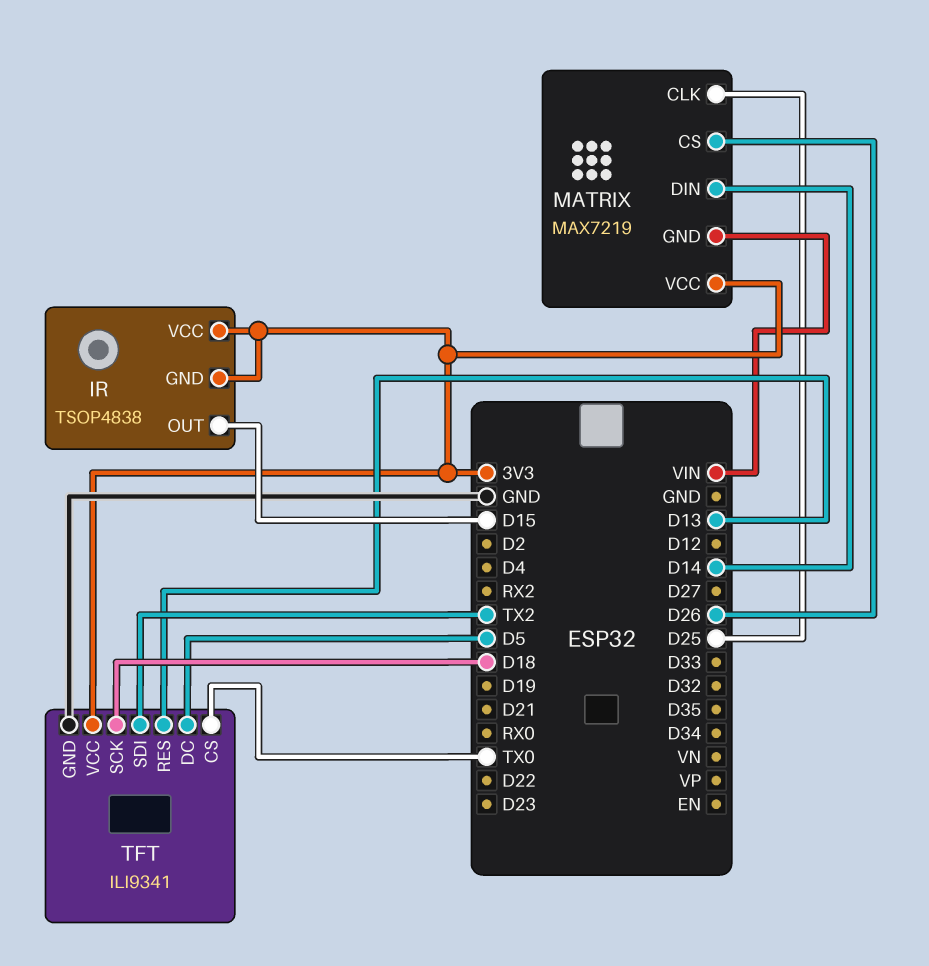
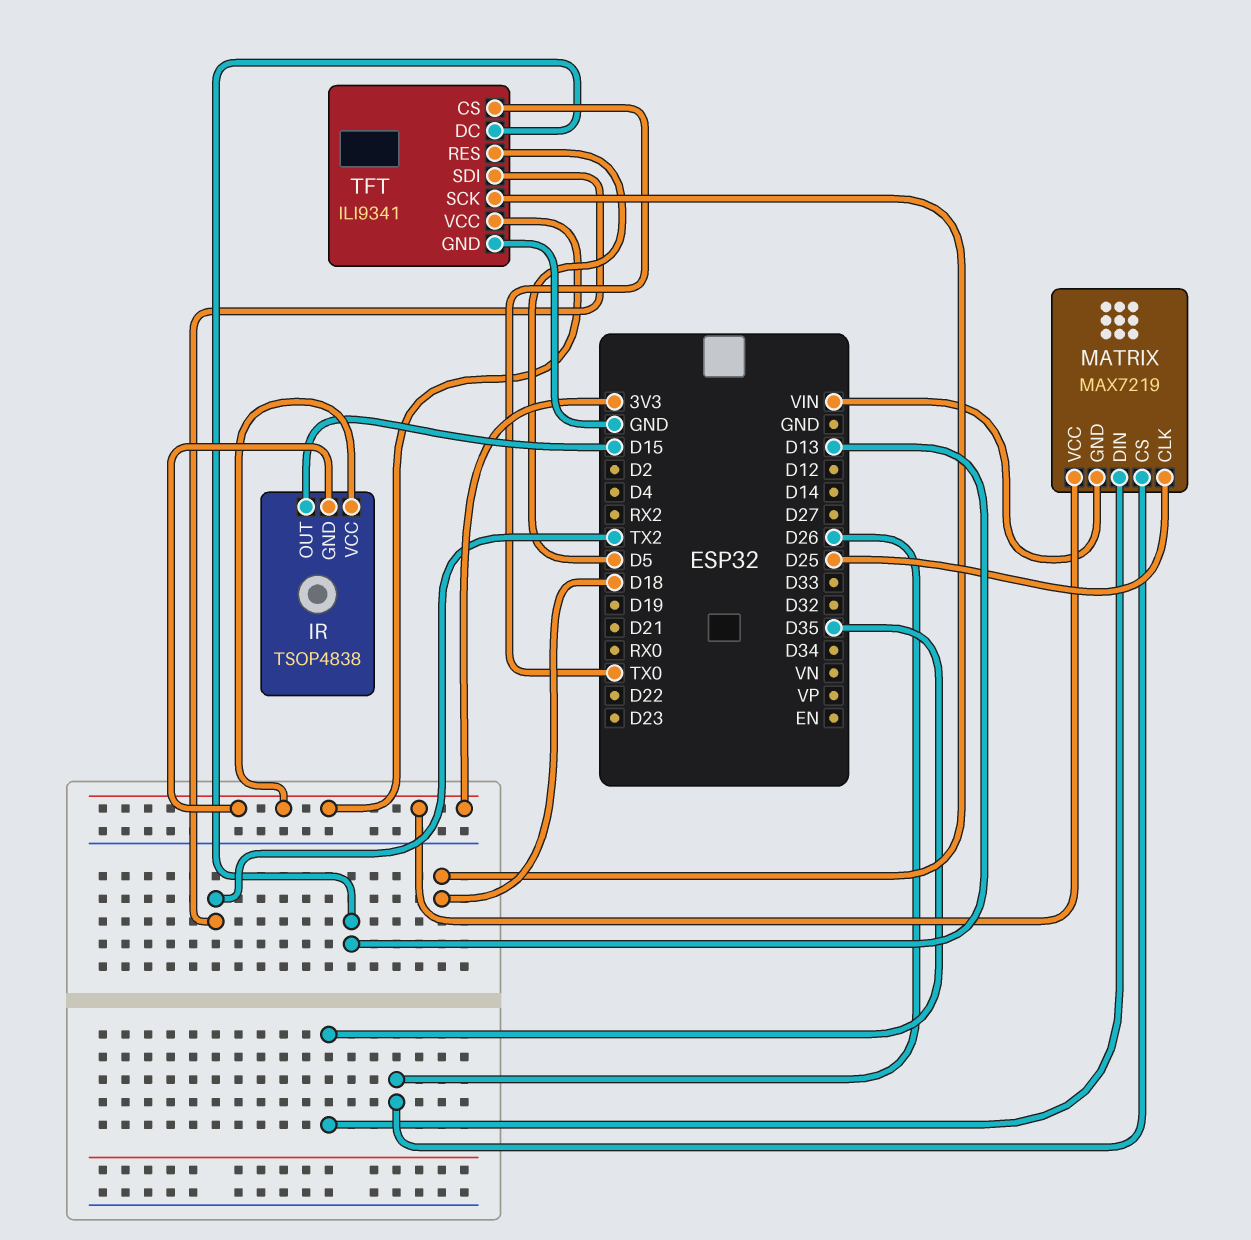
MATRIX pin DIN: D14 -> D35
TFT pin DC: D5 -> D13
TFT pin RES: D13 -> D5

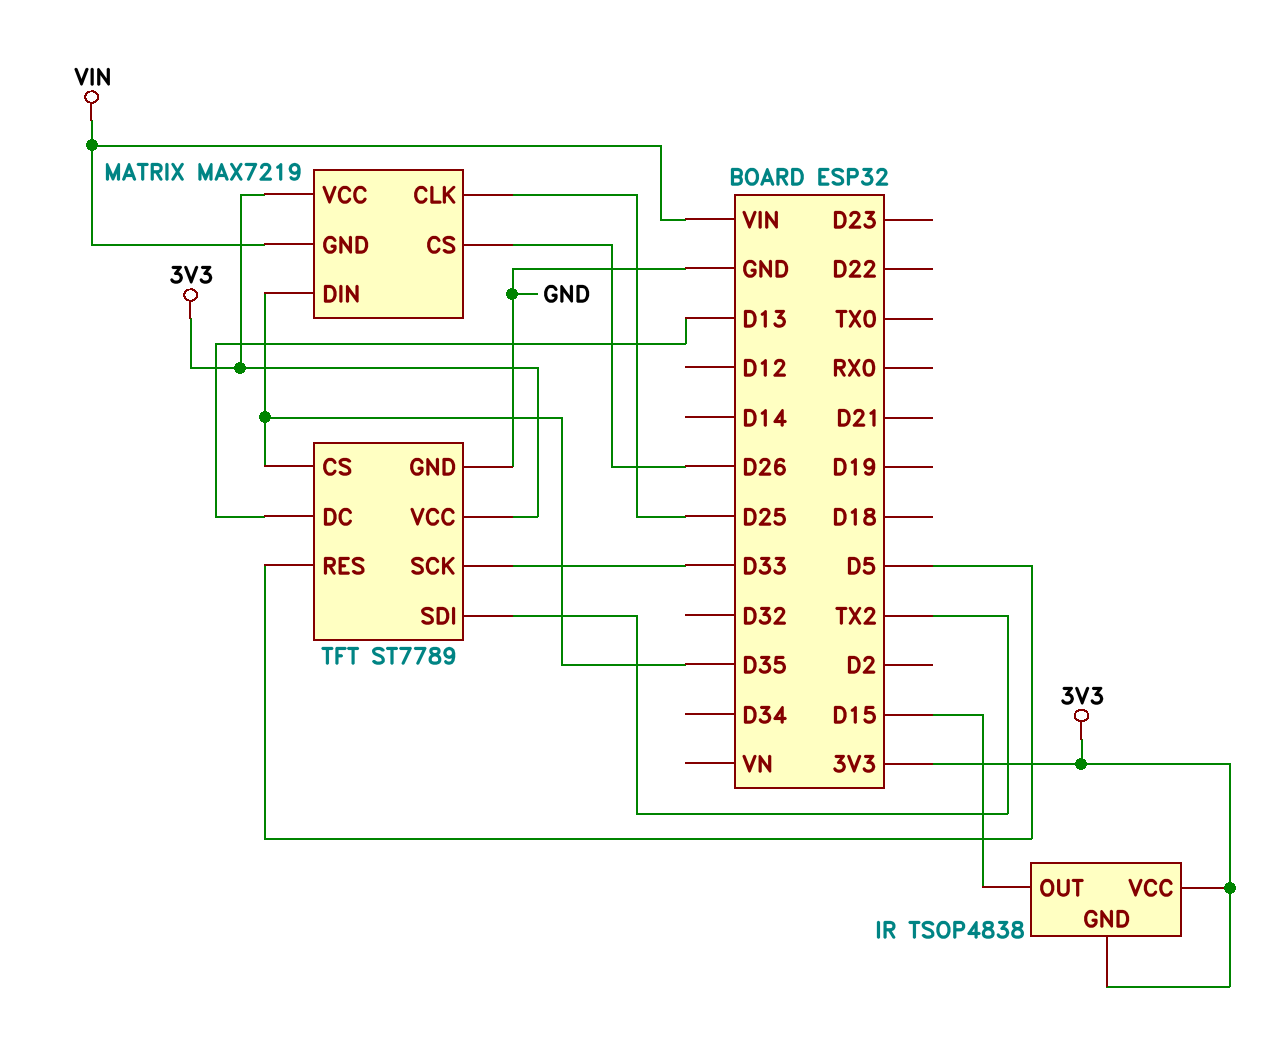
TFT: ILI9341 -> ST7789
TFT pin CS: TX0 -> D35
TFT pin SCK: D18 -> D33

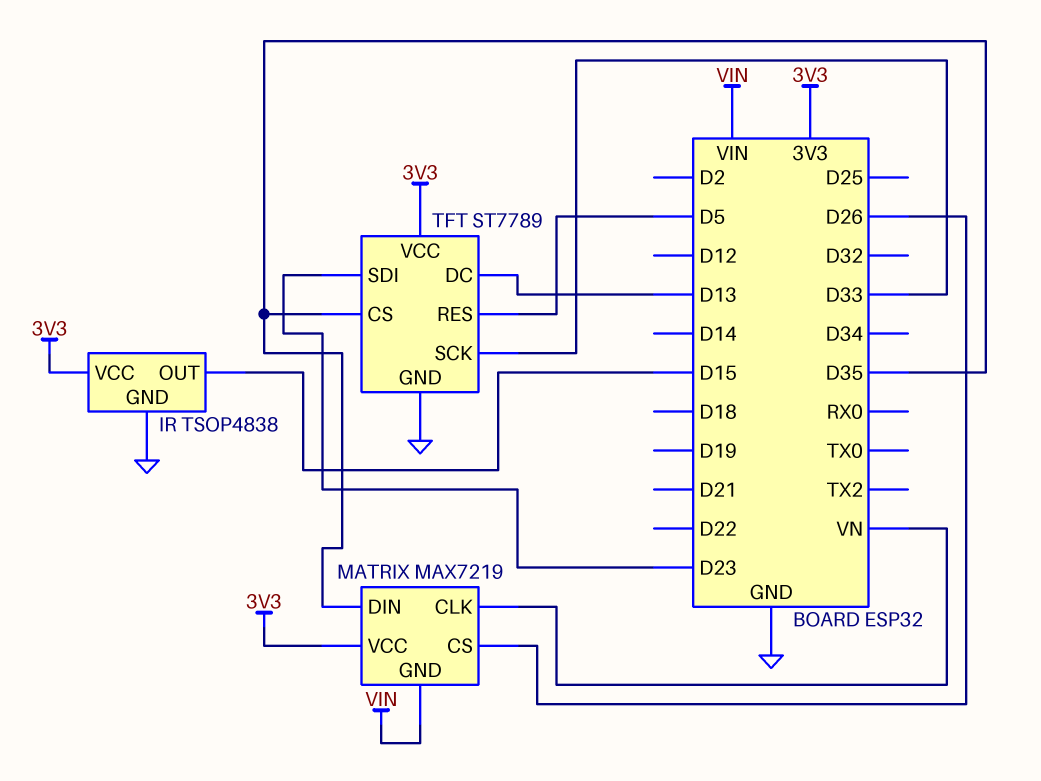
IR pin GND: 3V3 -> GND
MATRIX pin CLK: D25 -> VN
TFT pin SDI: TX2 -> D23

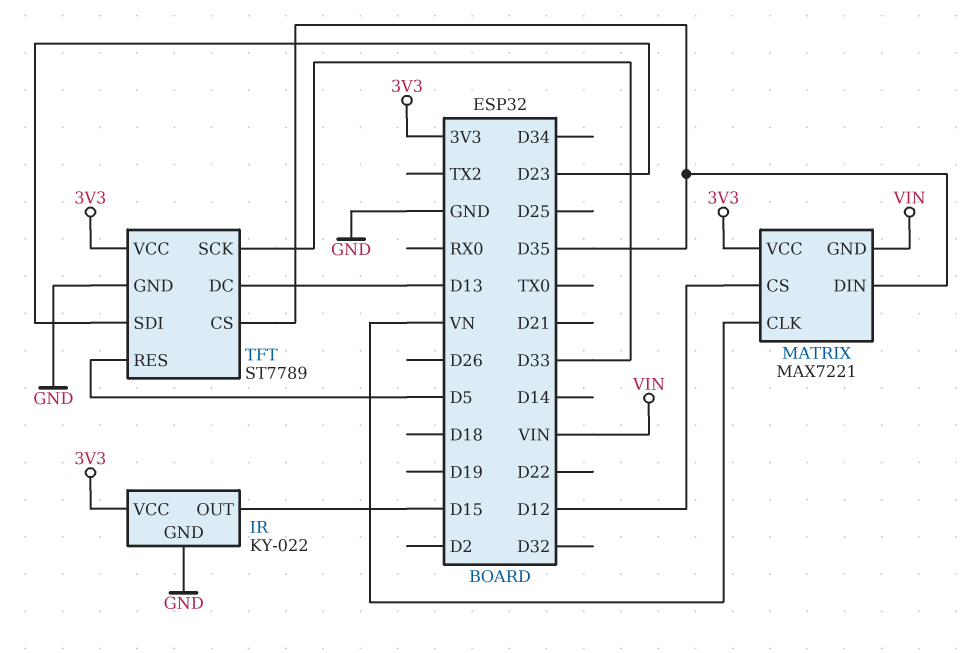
IR: TSOP4838 -> KY-022
MATRIX: MAX7219 -> MAX7221
MATRIX pin CS: D26 -> D12

